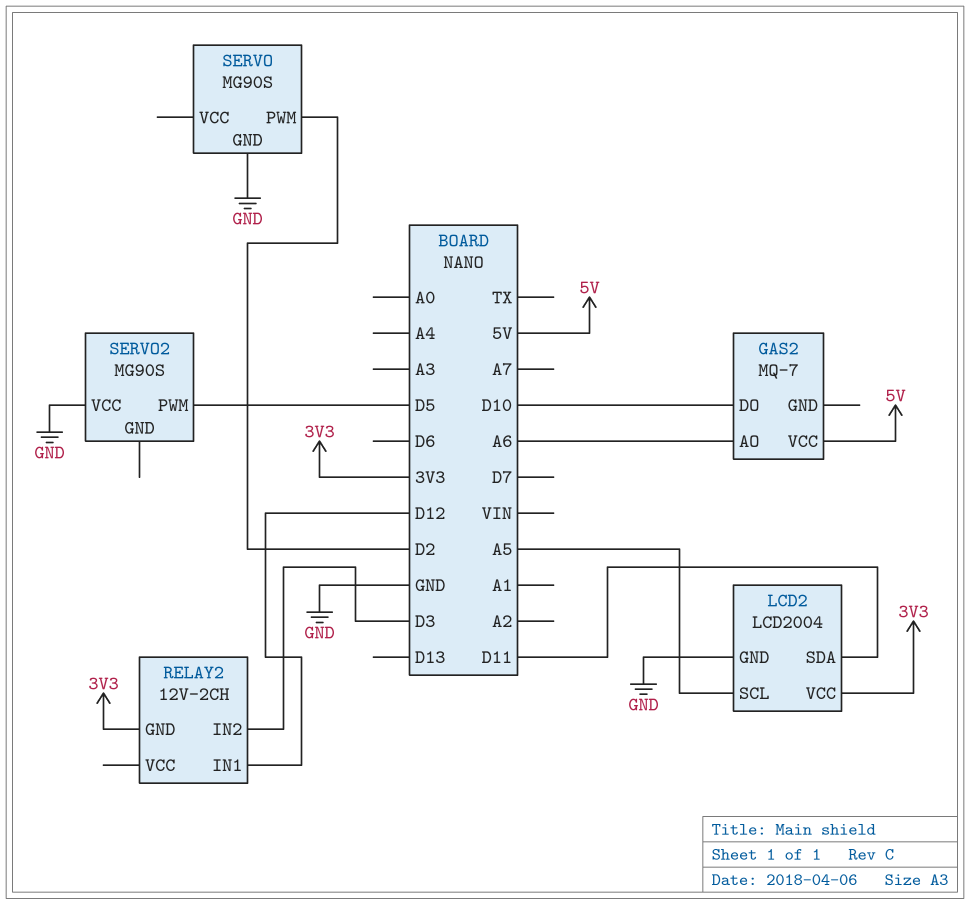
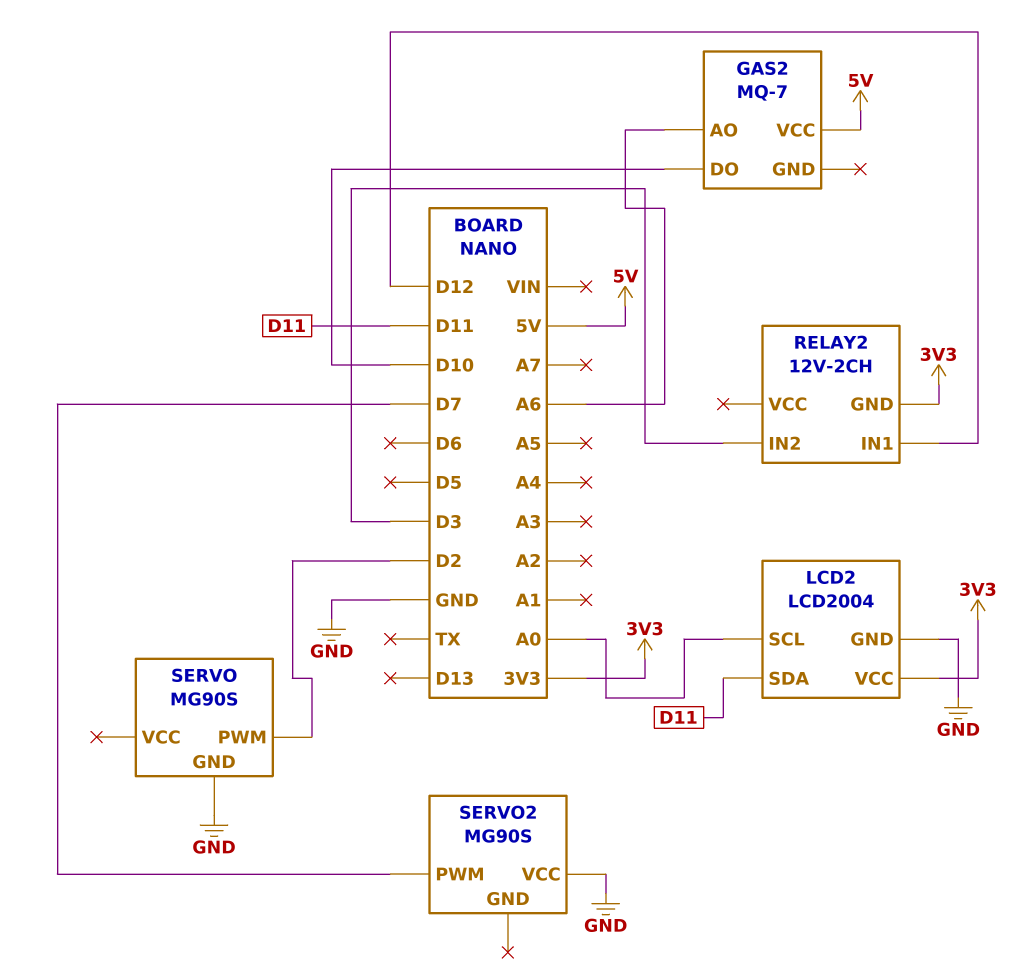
LCD2 pin SCL: A5 -> A0
SERVO2 pin PWM: D5 -> D7

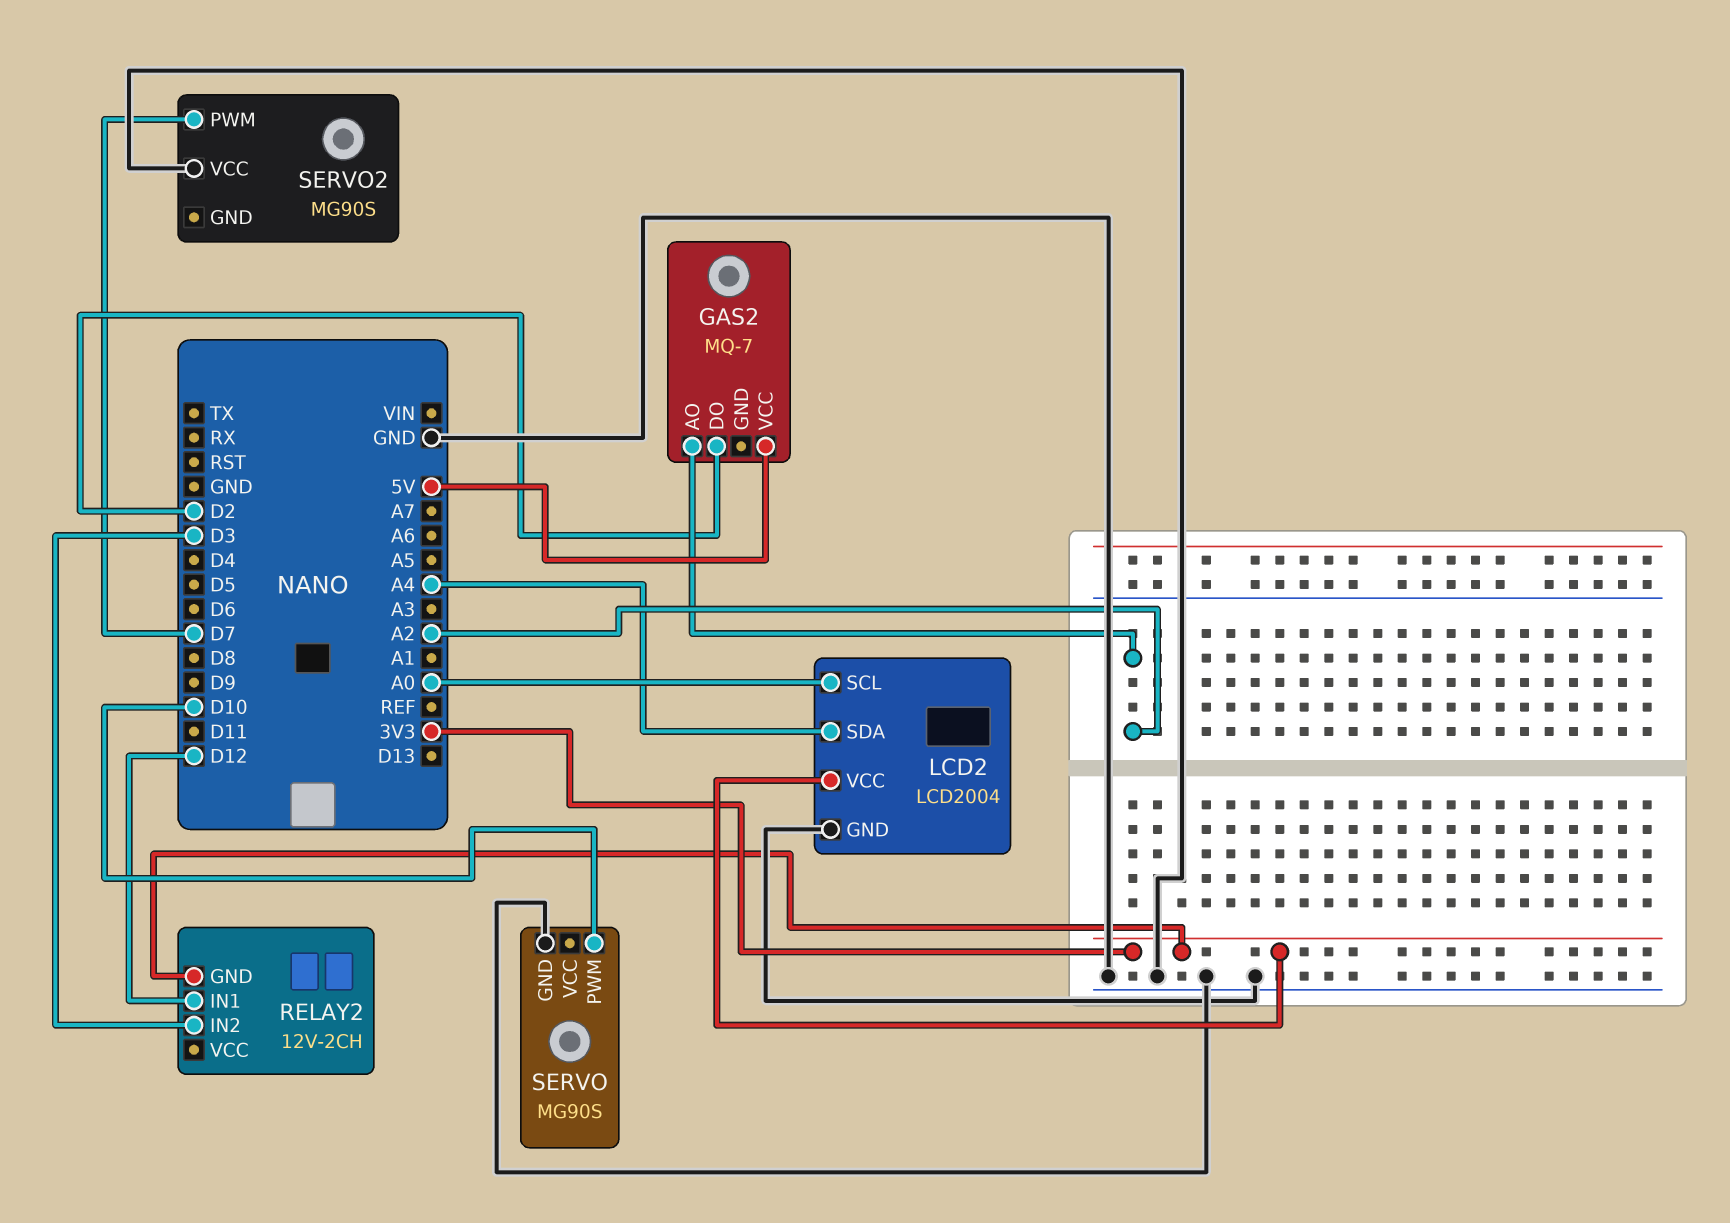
GAS2 pin AO: A6 -> A2
GAS2 pin DO: D10 -> D2
LCD2 pin SDA: D11 -> A4
SERVO pin PWM: D2 -> D10

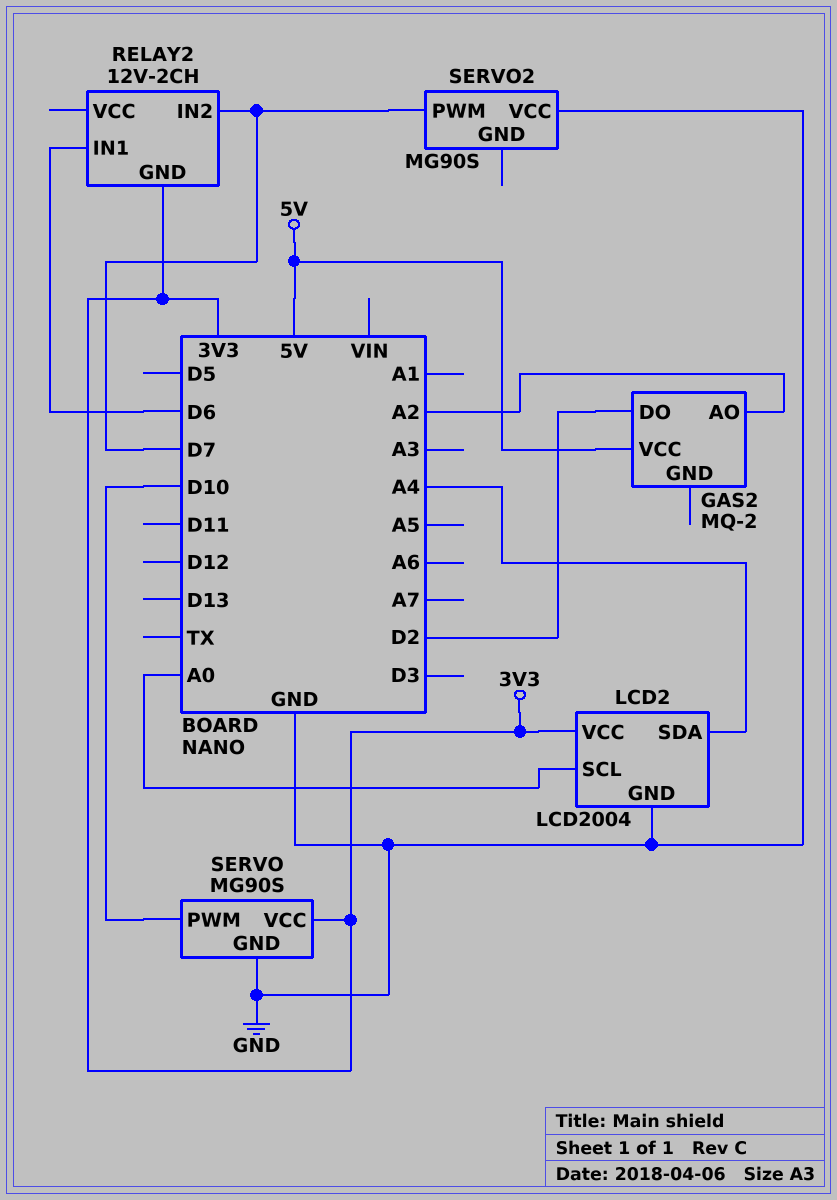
GAS2: MQ-7 -> MQ-2
RELAY2 pin IN1: D12 -> D6
RELAY2 pin IN2: D3 -> D7
SERVO pin VCC: none -> 3V3

